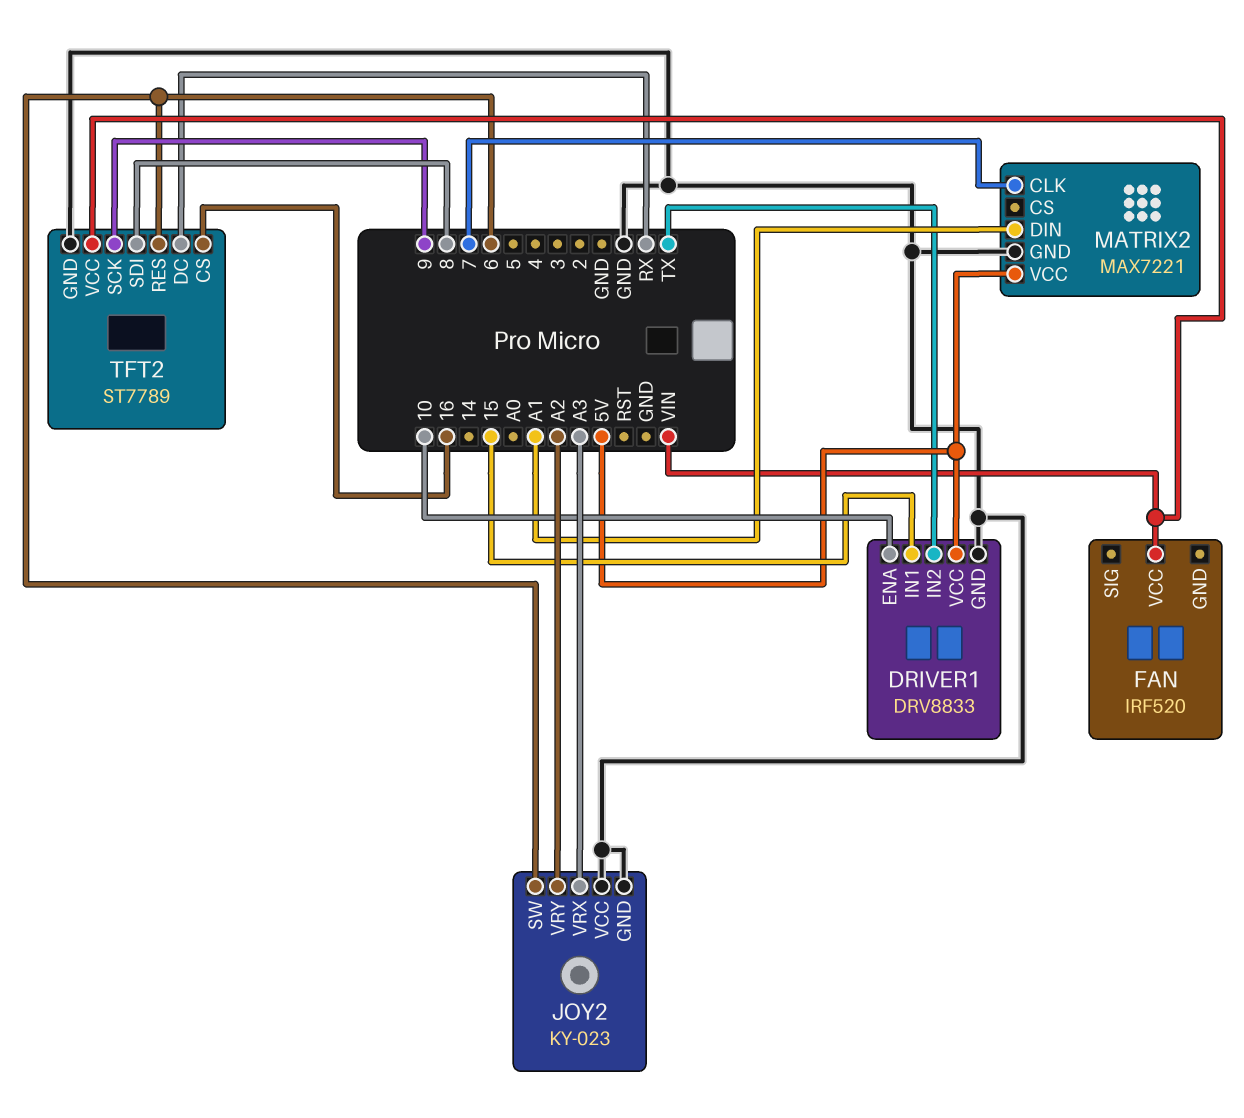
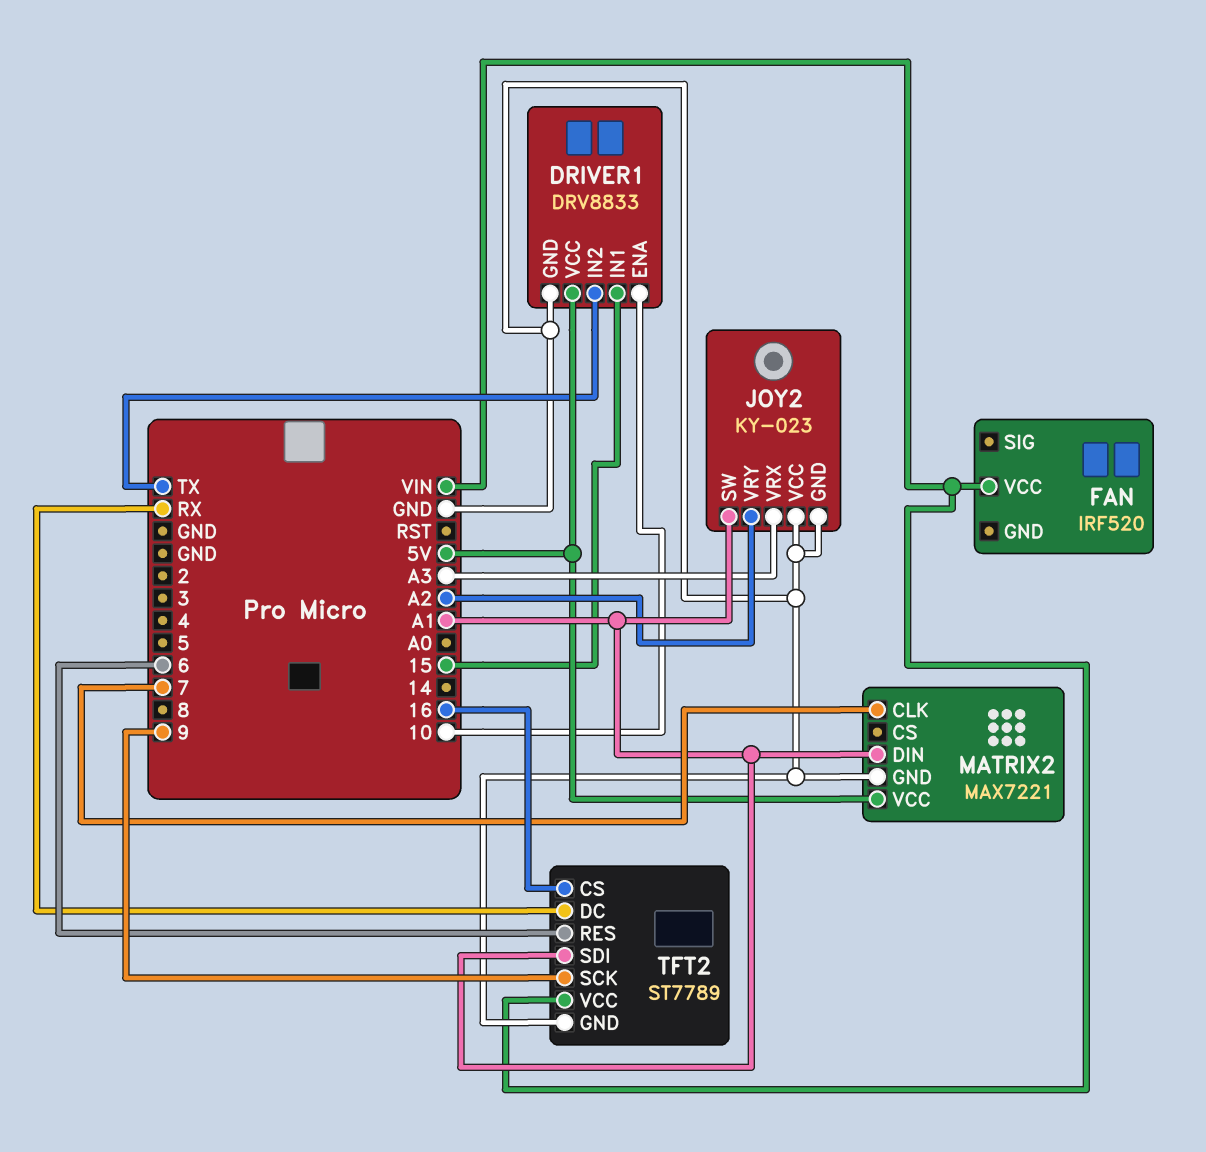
JOY2 pin SW: 6 -> A1
TFT2 pin SDI: 8 -> A1

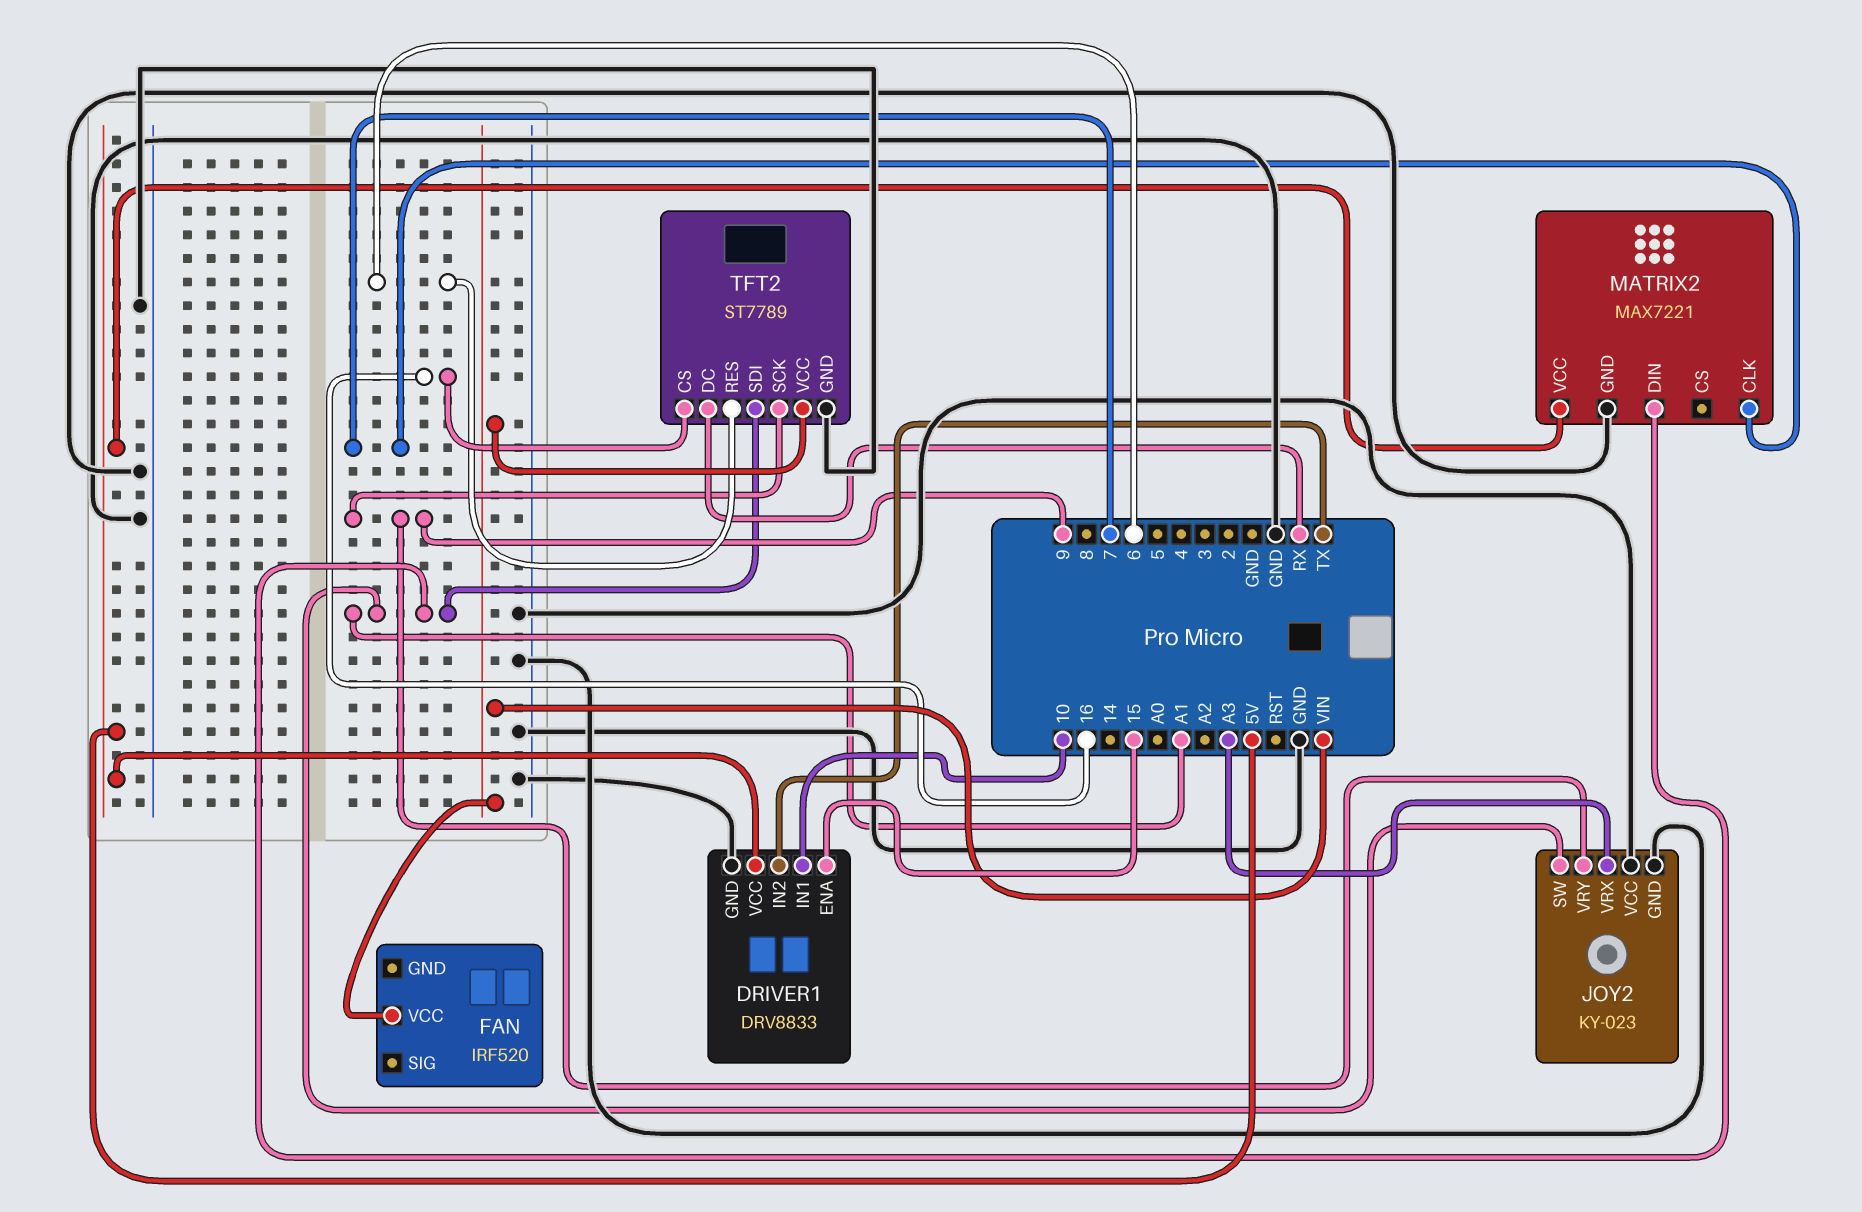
DRIVER1 pin ENA: 10 -> 15
DRIVER1 pin IN1: 15 -> 10
JOY2 pin VRY: A2 -> 9

